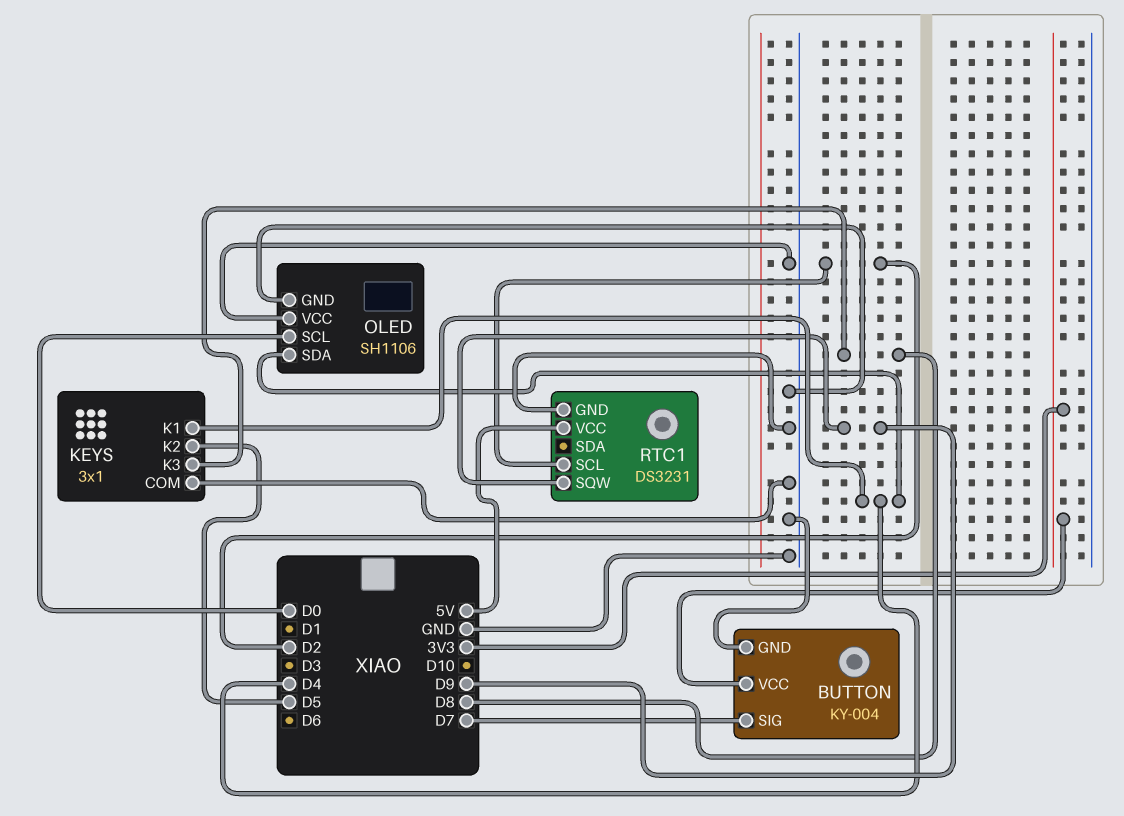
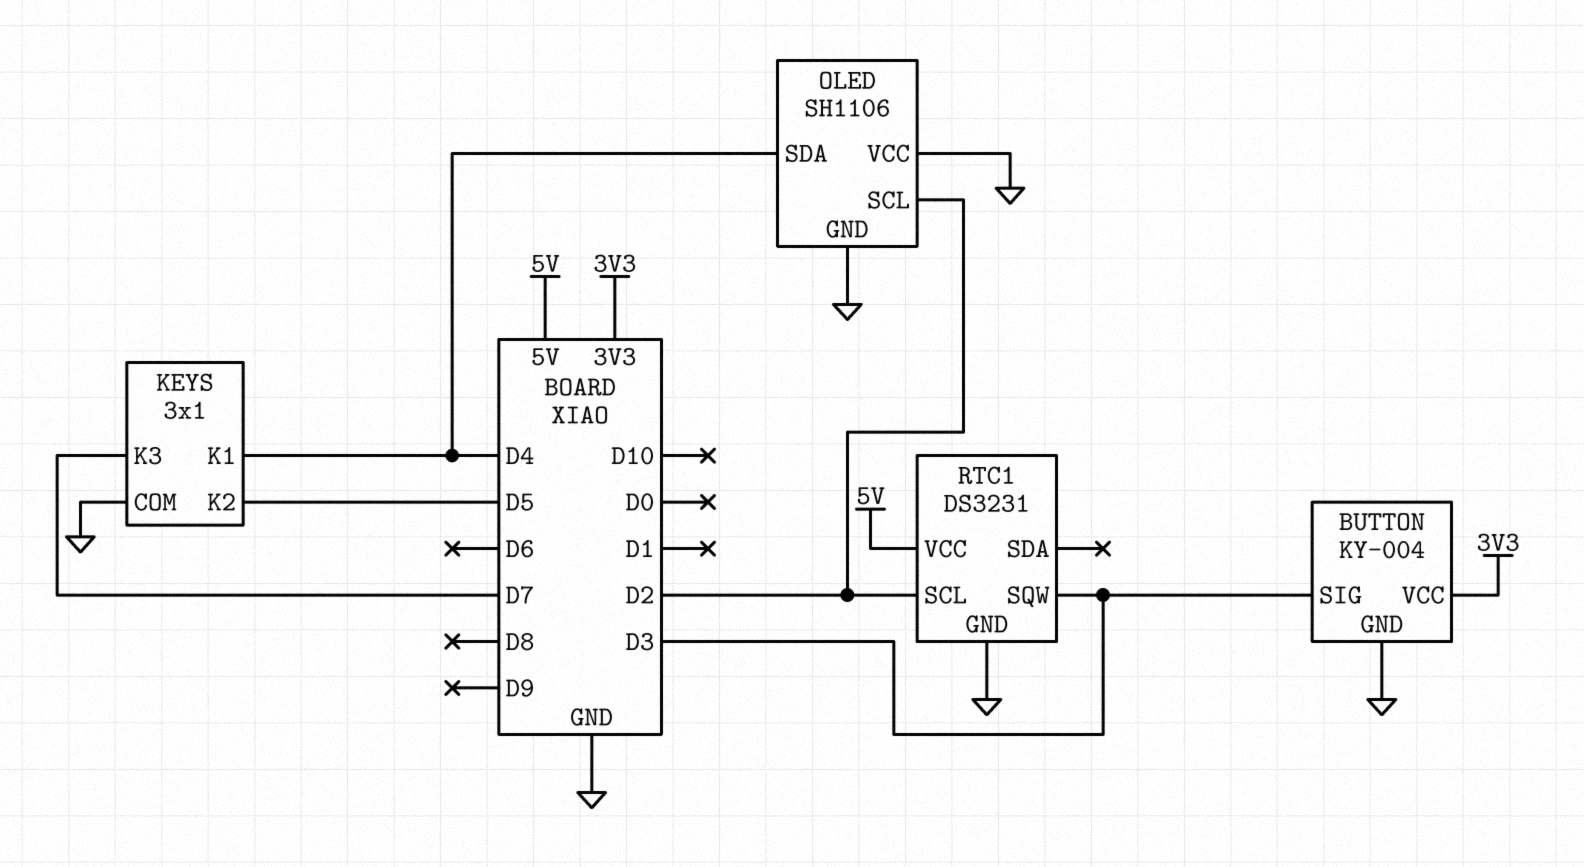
BUTTON pin SIG: D7 -> D3
KEYS pin K3: D8 -> D7
OLED pin SCL: D0 -> D2
RTC1 pin SQW: D9 -> D3

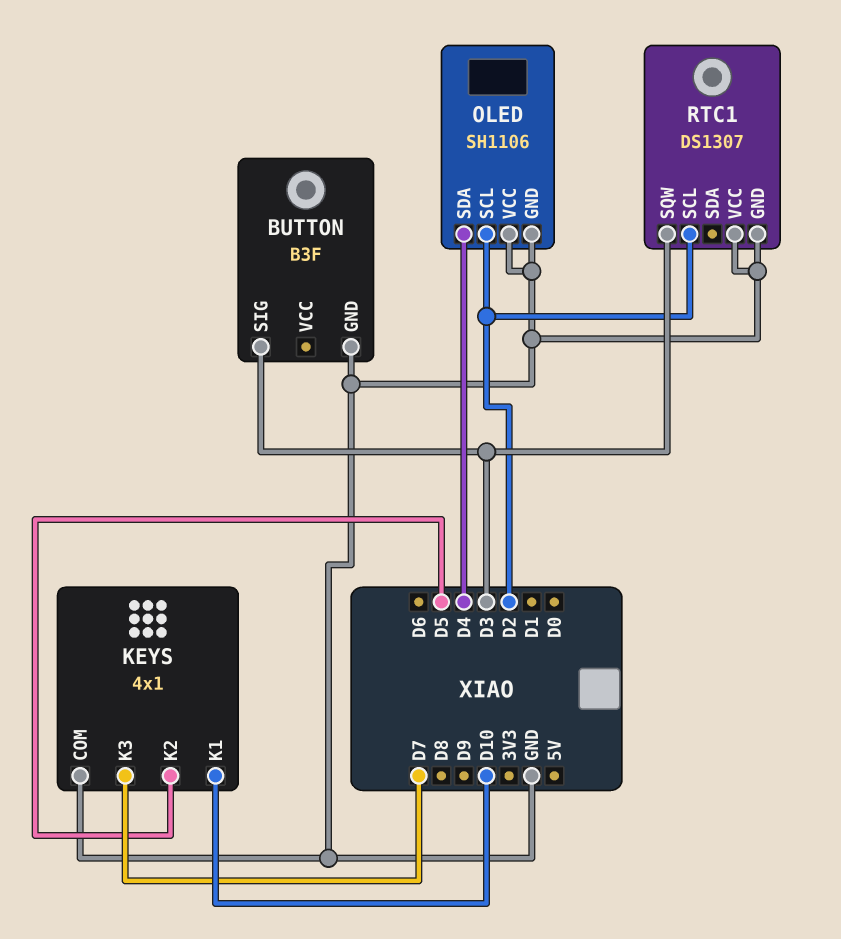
BUTTON: KY-004 -> B3F
BUTTON pin VCC: 3V3 -> none
KEYS: 3x1 -> 4x1
KEYS pin K1: D4 -> D10
RTC1: DS3231 -> DS1307
RTC1 pin VCC: 5V -> GND

